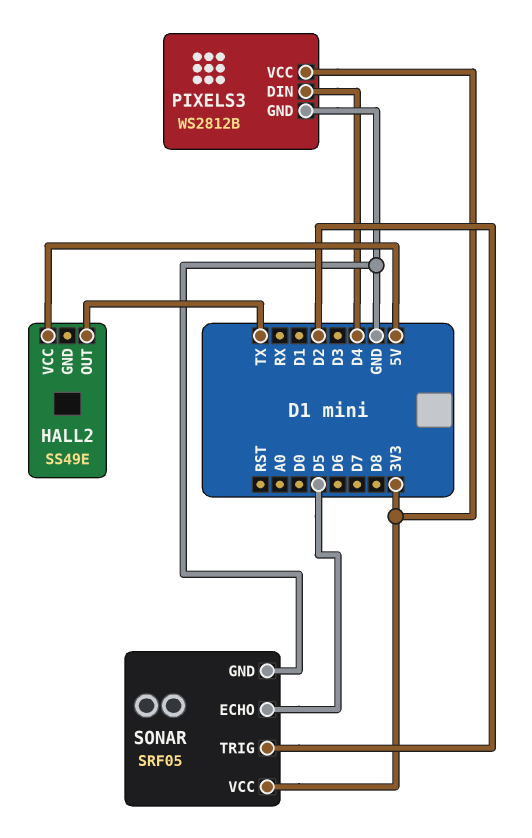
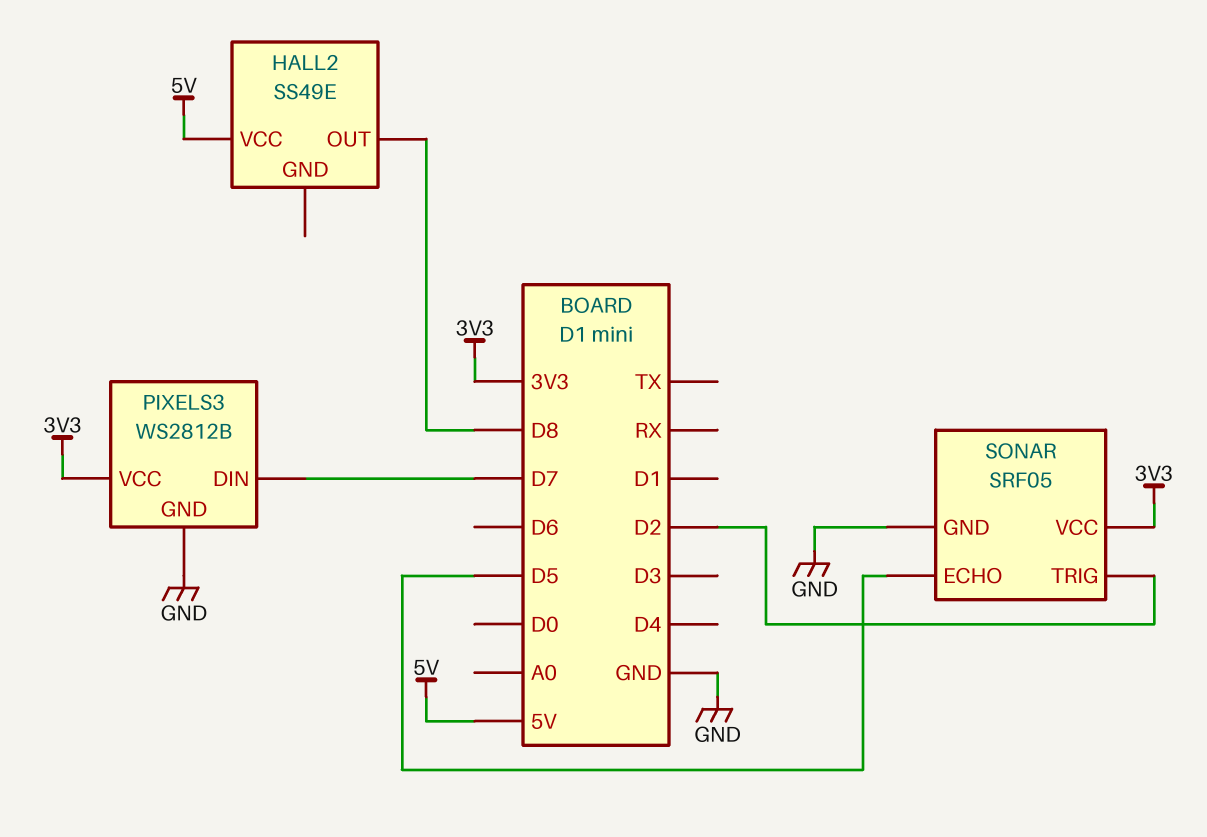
HALL2 pin OUT: TX -> D8
PIXELS3 pin DIN: D4 -> D7

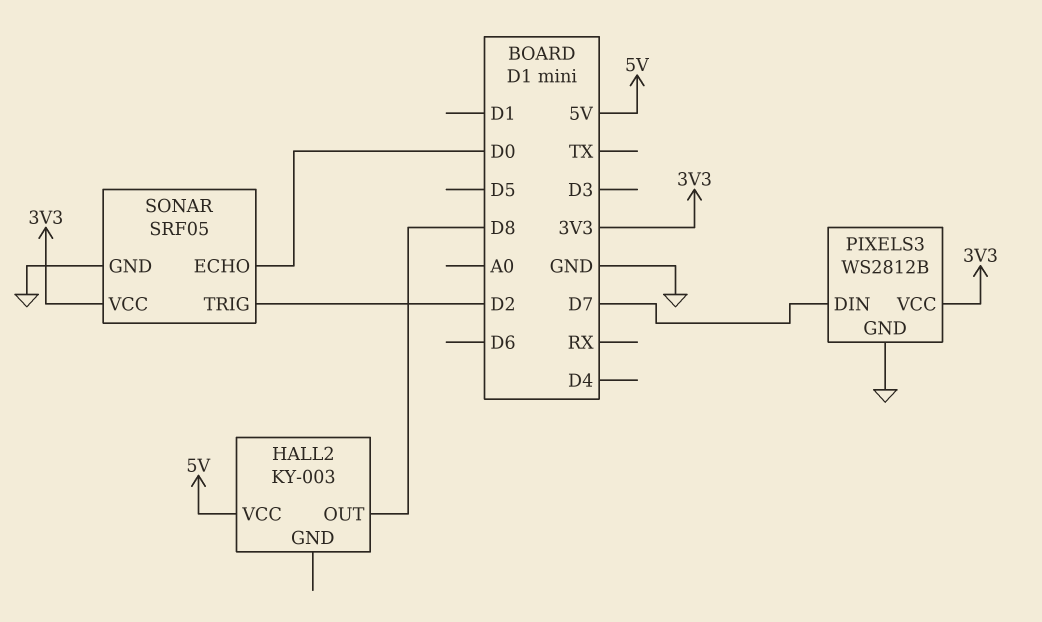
HALL2: SS49E -> KY-003
SONAR pin ECHO: D5 -> D0

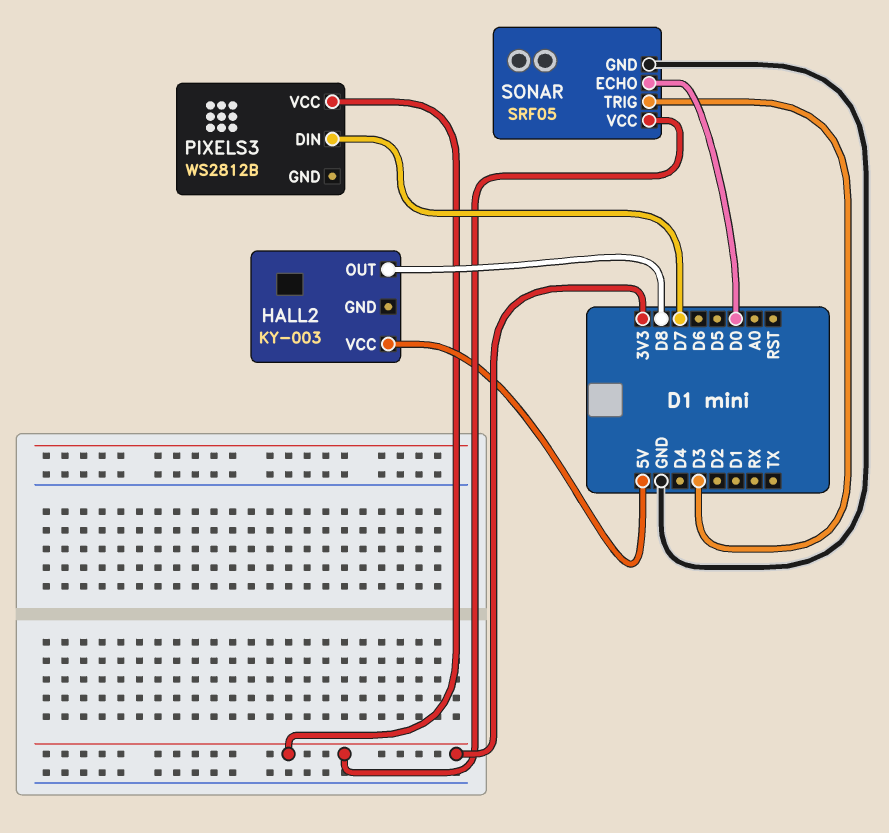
PIXELS3 pin GND: GND -> none
SONAR pin TRIG: D2 -> D3

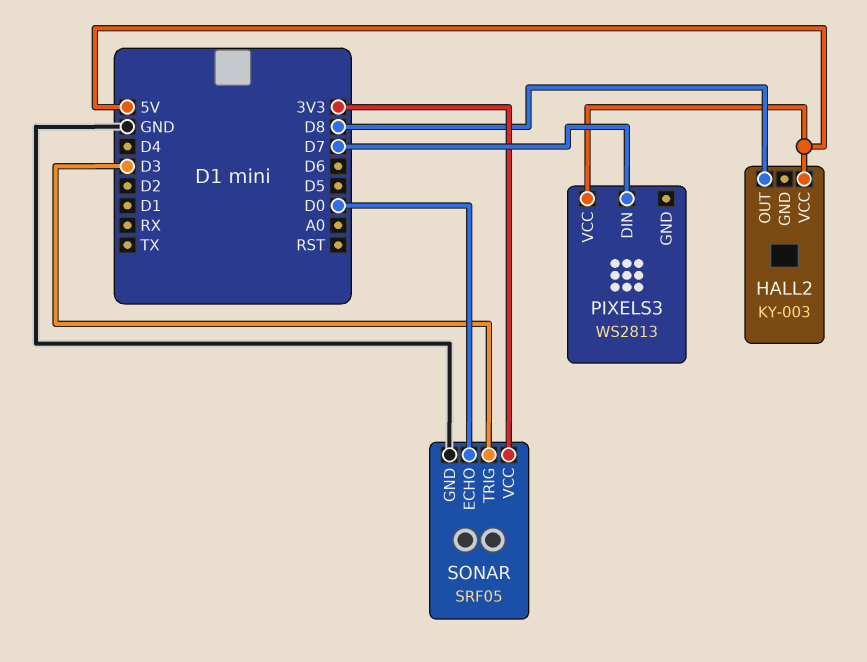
PIXELS3: WS2812B -> WS2813
PIXELS3 pin VCC: 3V3 -> 5V

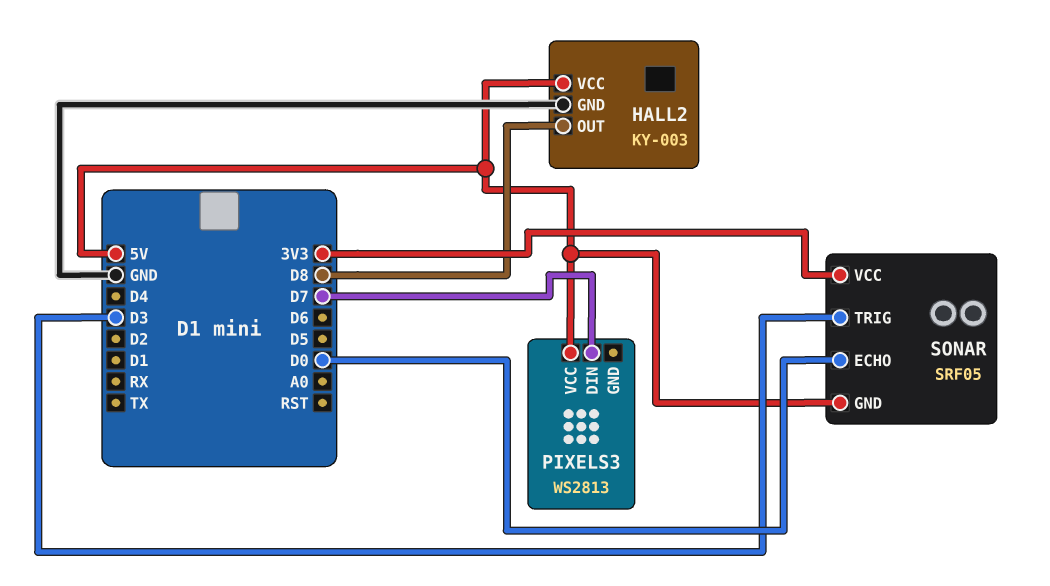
HALL2 pin GND: none -> GND
SONAR pin GND: GND -> 5V

